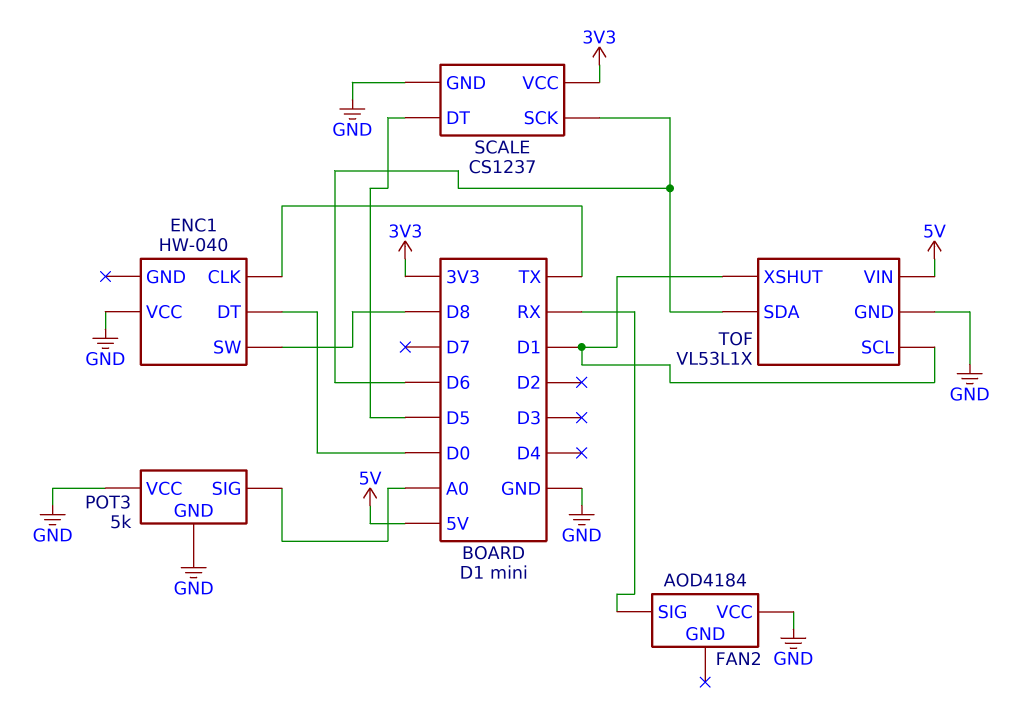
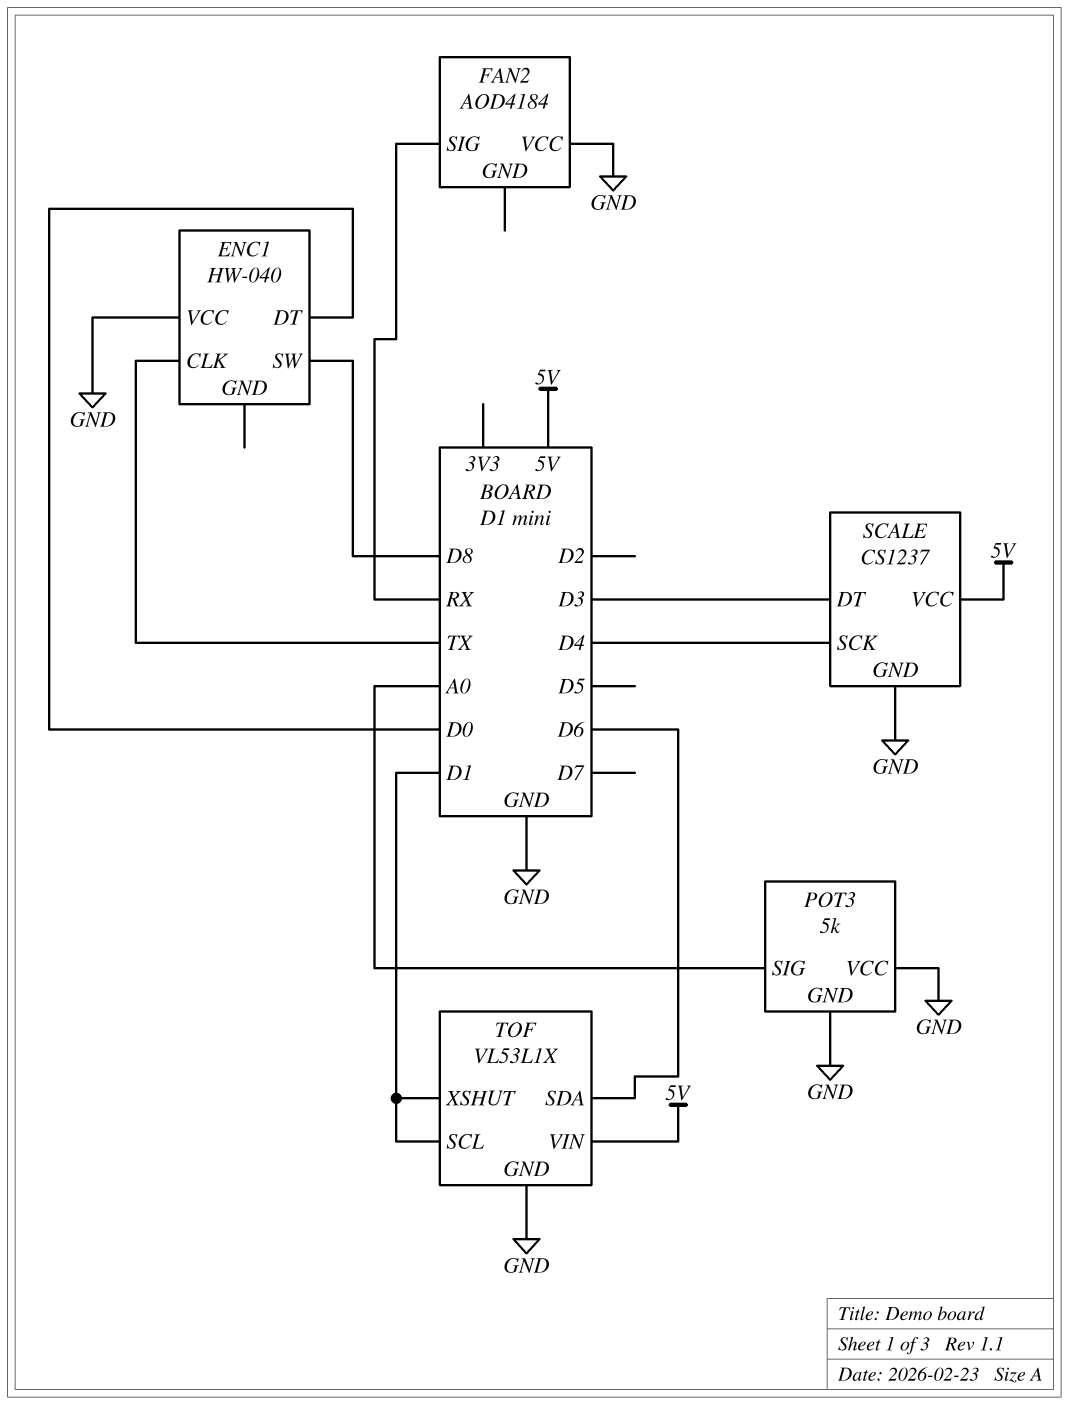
SCALE pin DT: D5 -> D3
SCALE pin SCK: D6 -> D4
SCALE pin VCC: 3V3 -> 5V

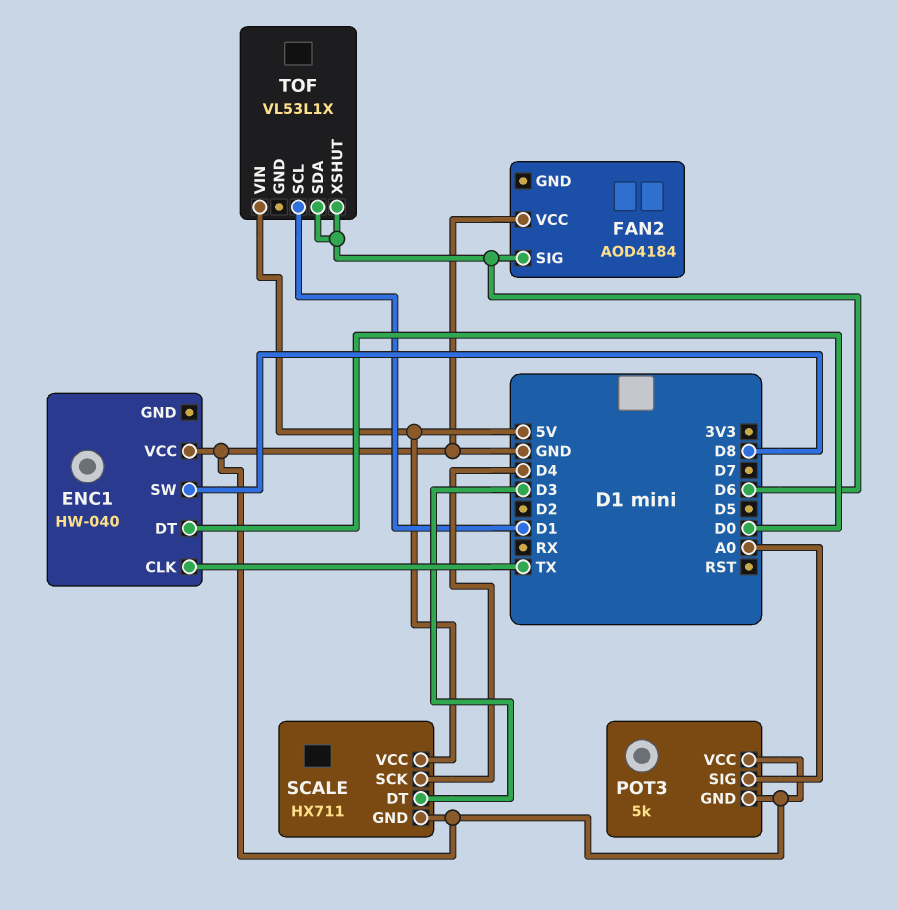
FAN2 pin SIG: RX -> D6
SCALE: CS1237 -> HX711
TOF pin GND: GND -> none
TOF pin XSHUT: D1 -> D6

